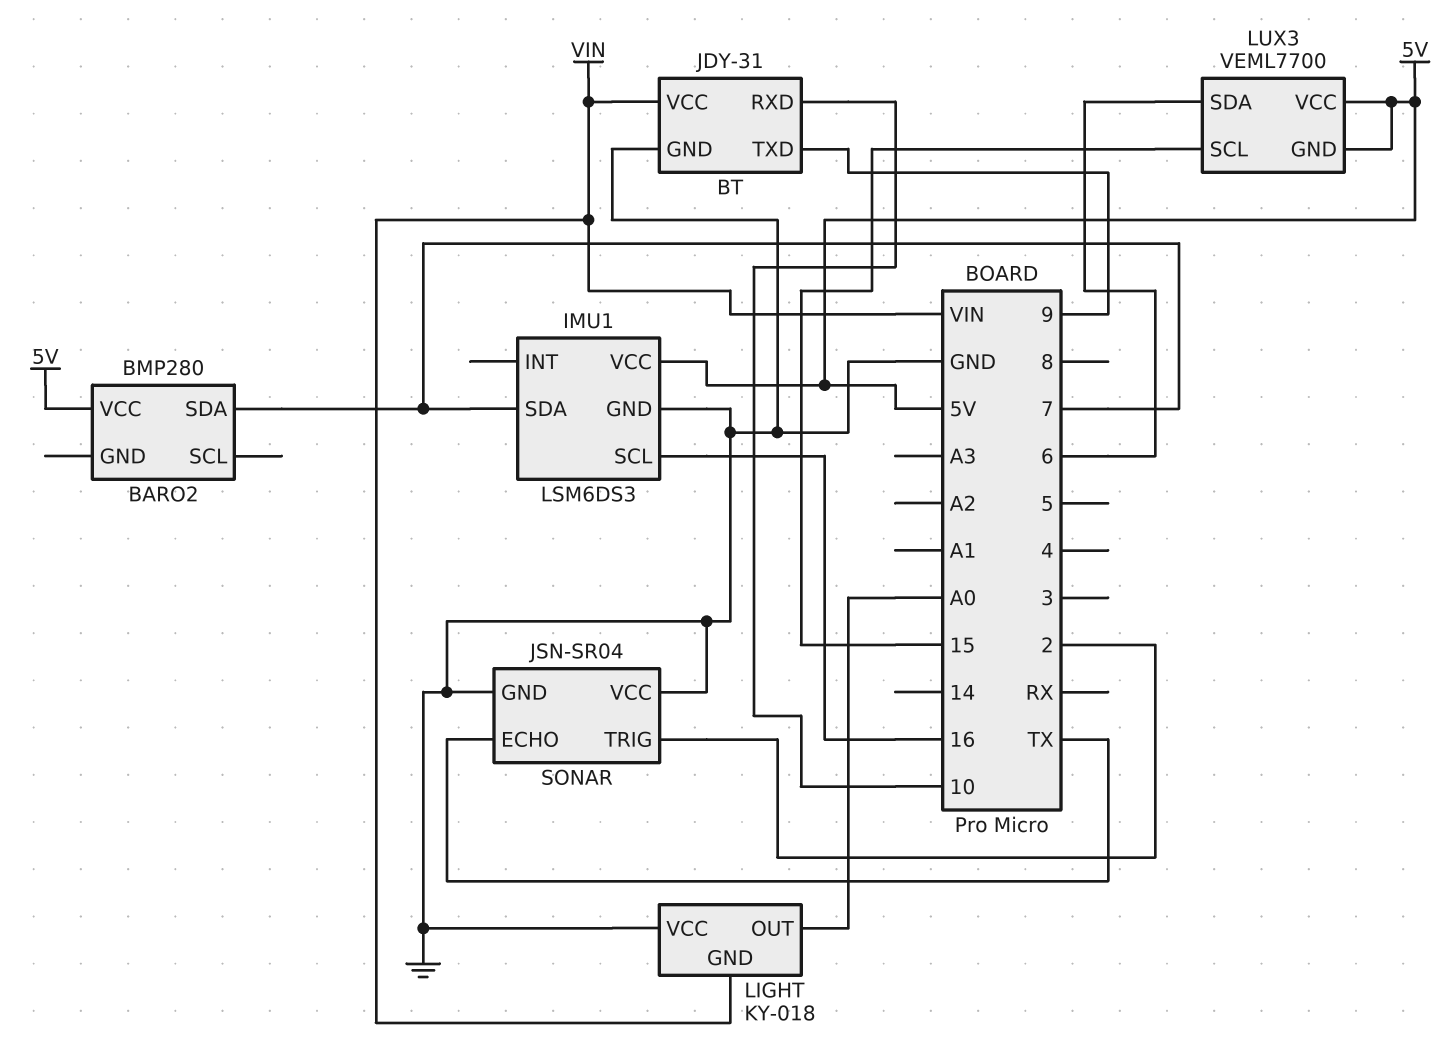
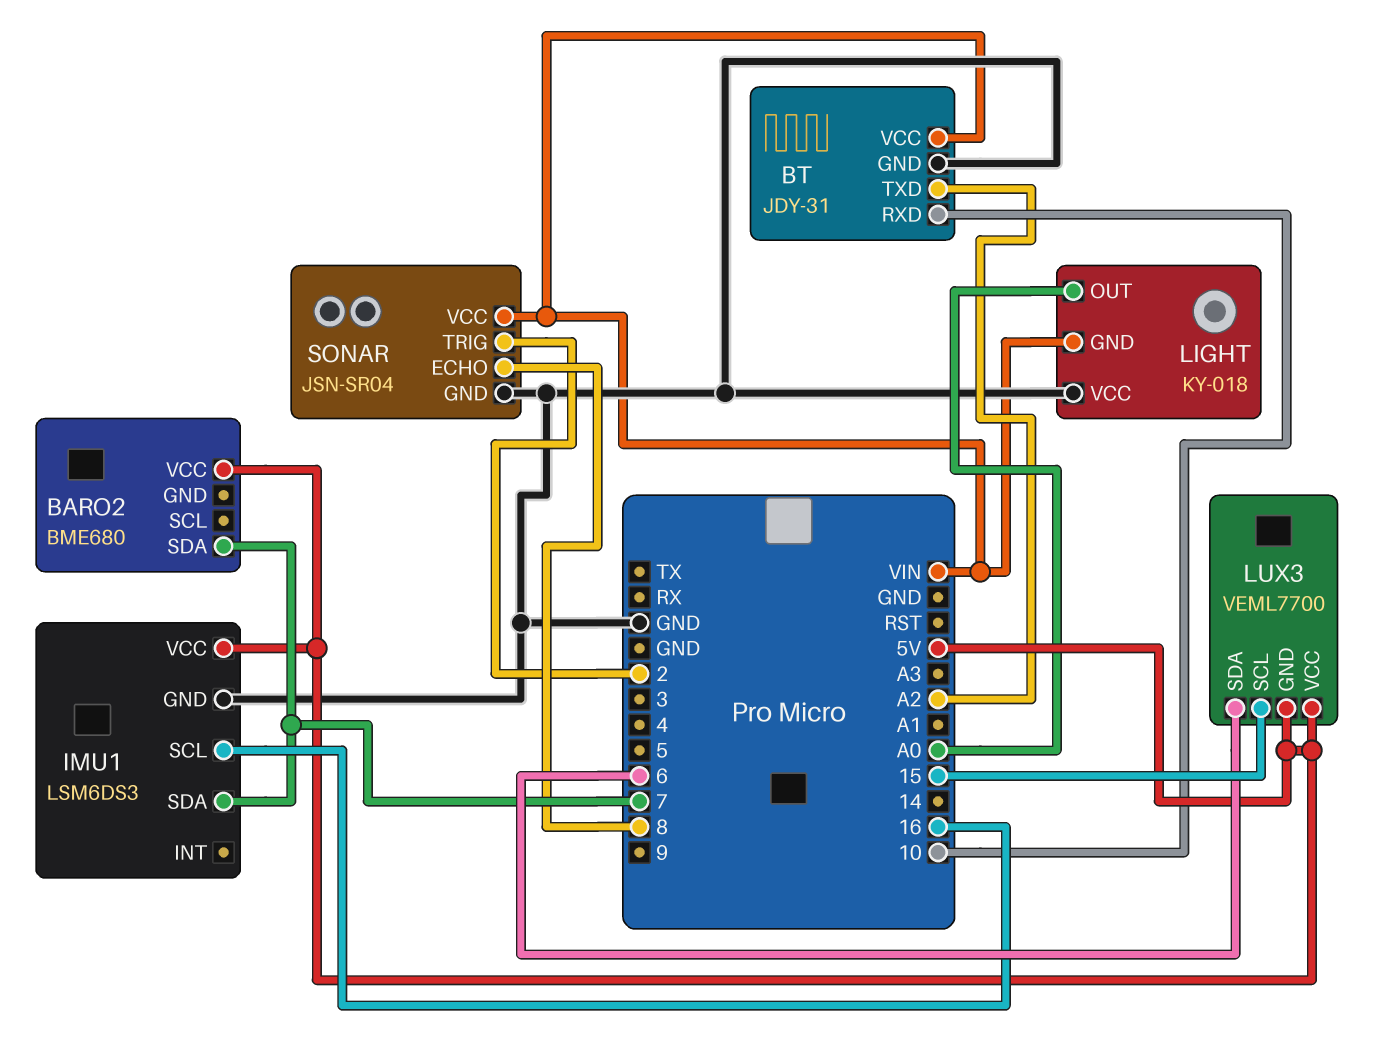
BARO2: BMP280 -> BME680
BT pin TXD: 9 -> A2
SONAR pin ECHO: TX -> 8
SONAR pin VCC: GND -> VIN

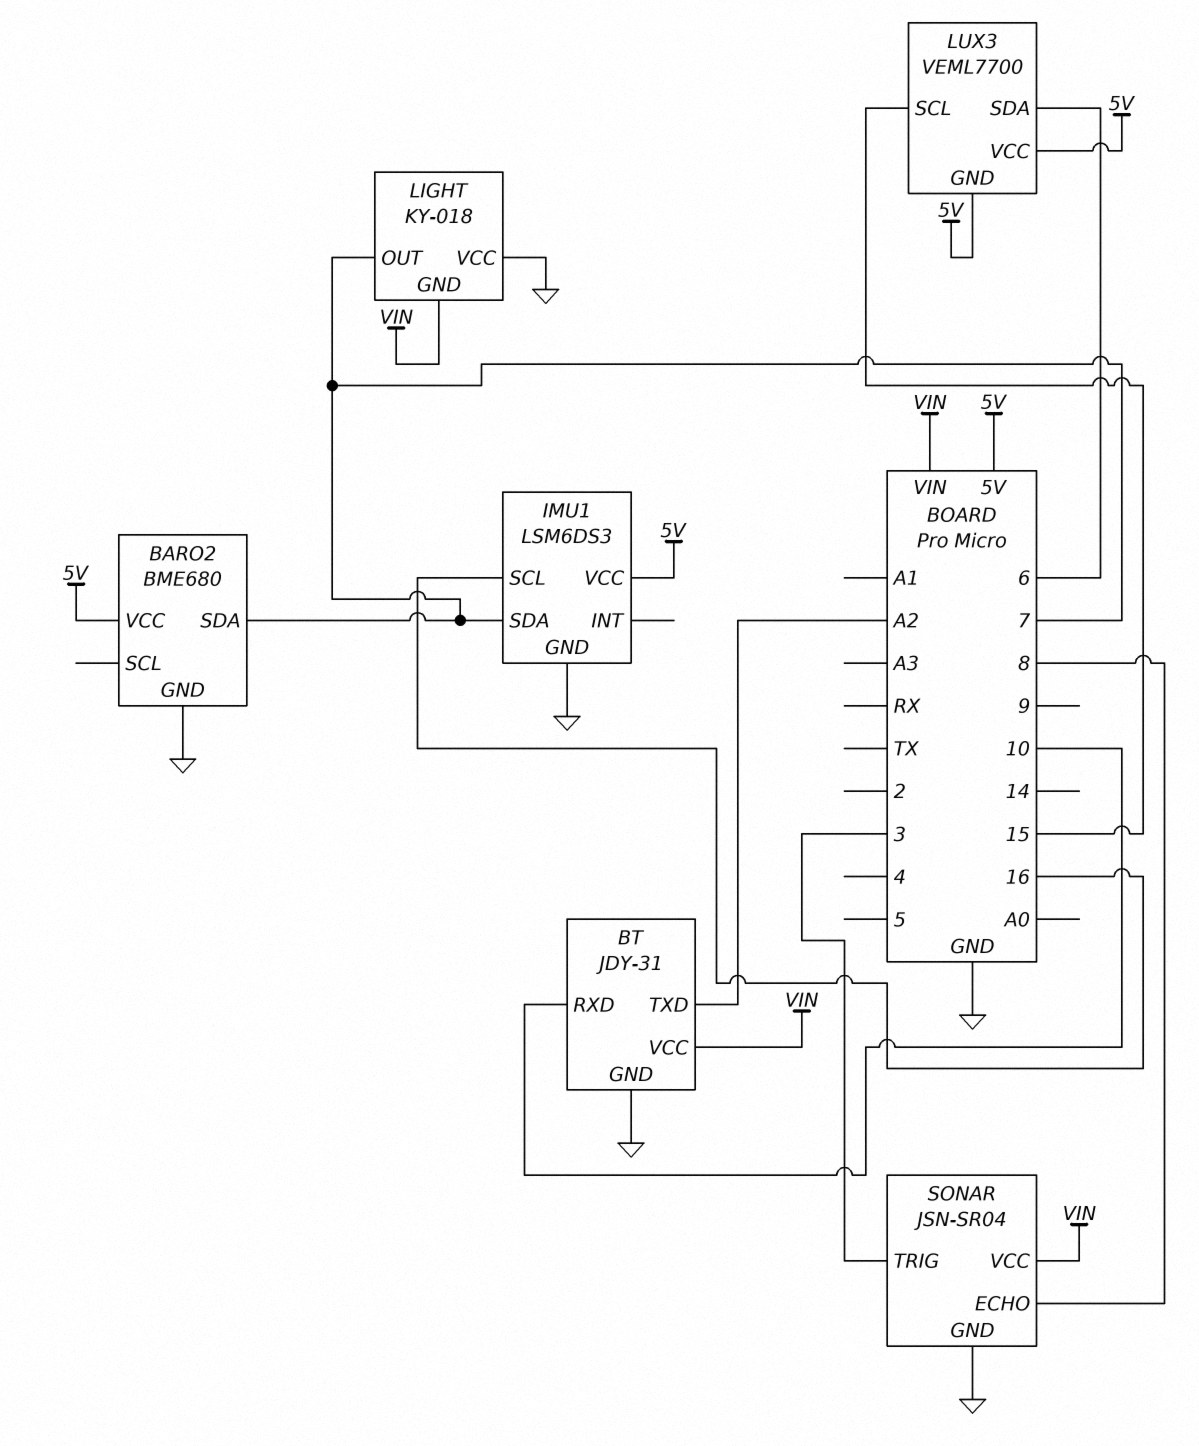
BARO2 pin GND: none -> GND
LIGHT pin OUT: A0 -> 7
SONAR pin TRIG: 2 -> 3

